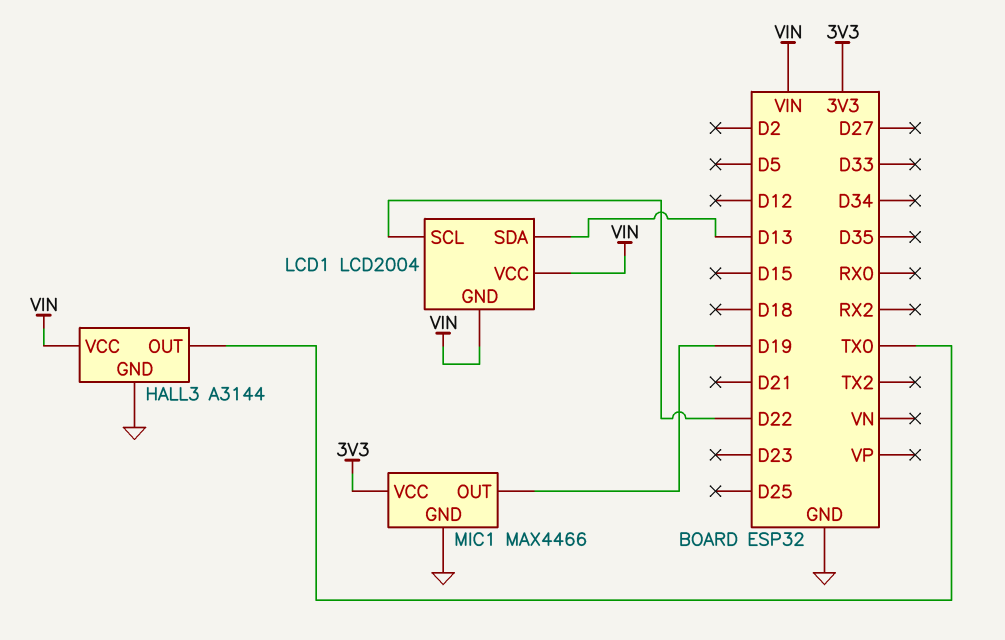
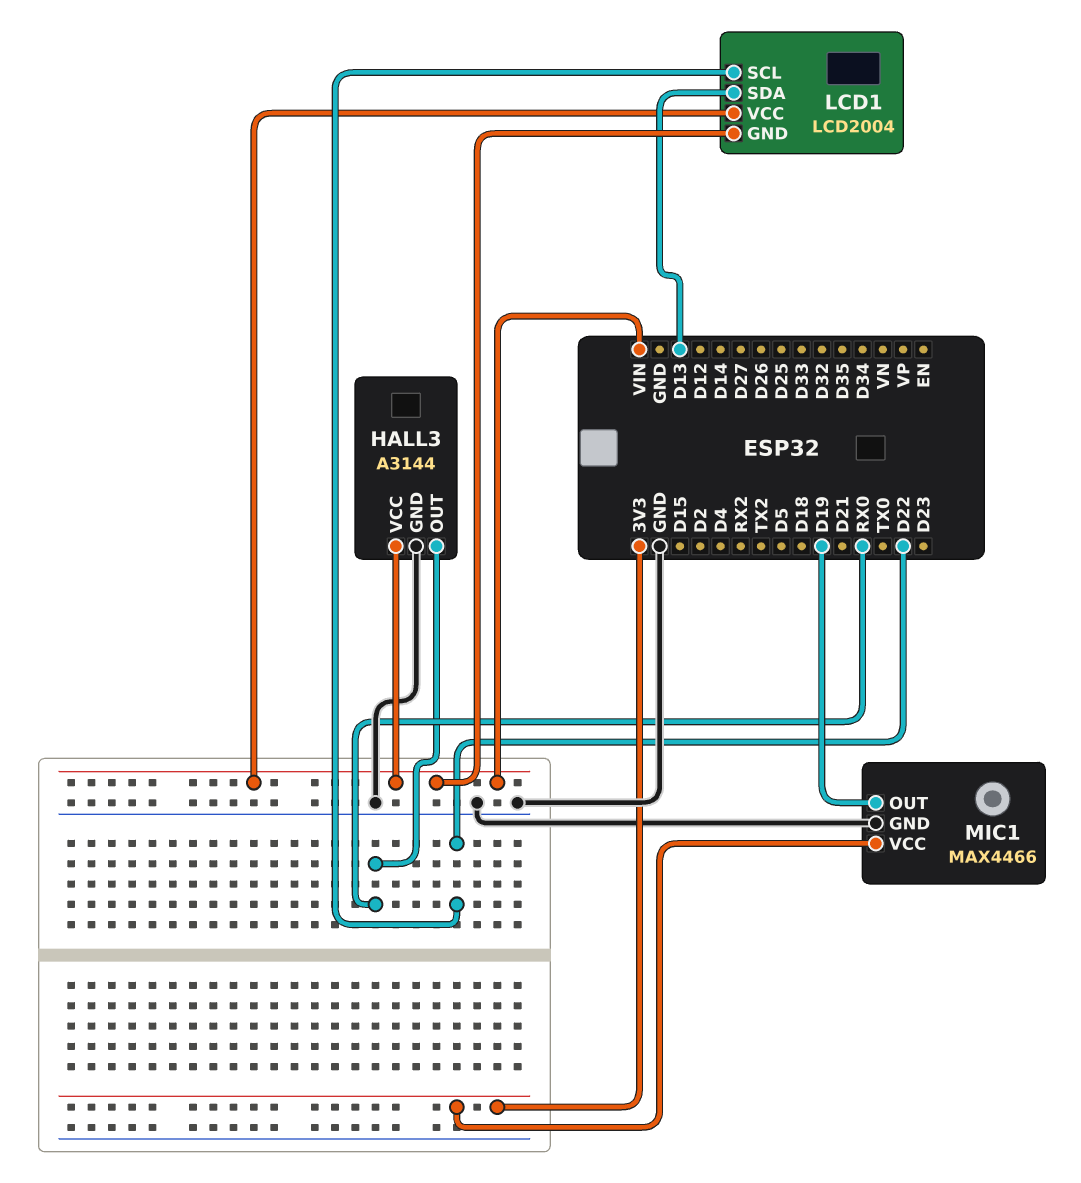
HALL3 pin OUT: TX0 -> RX0

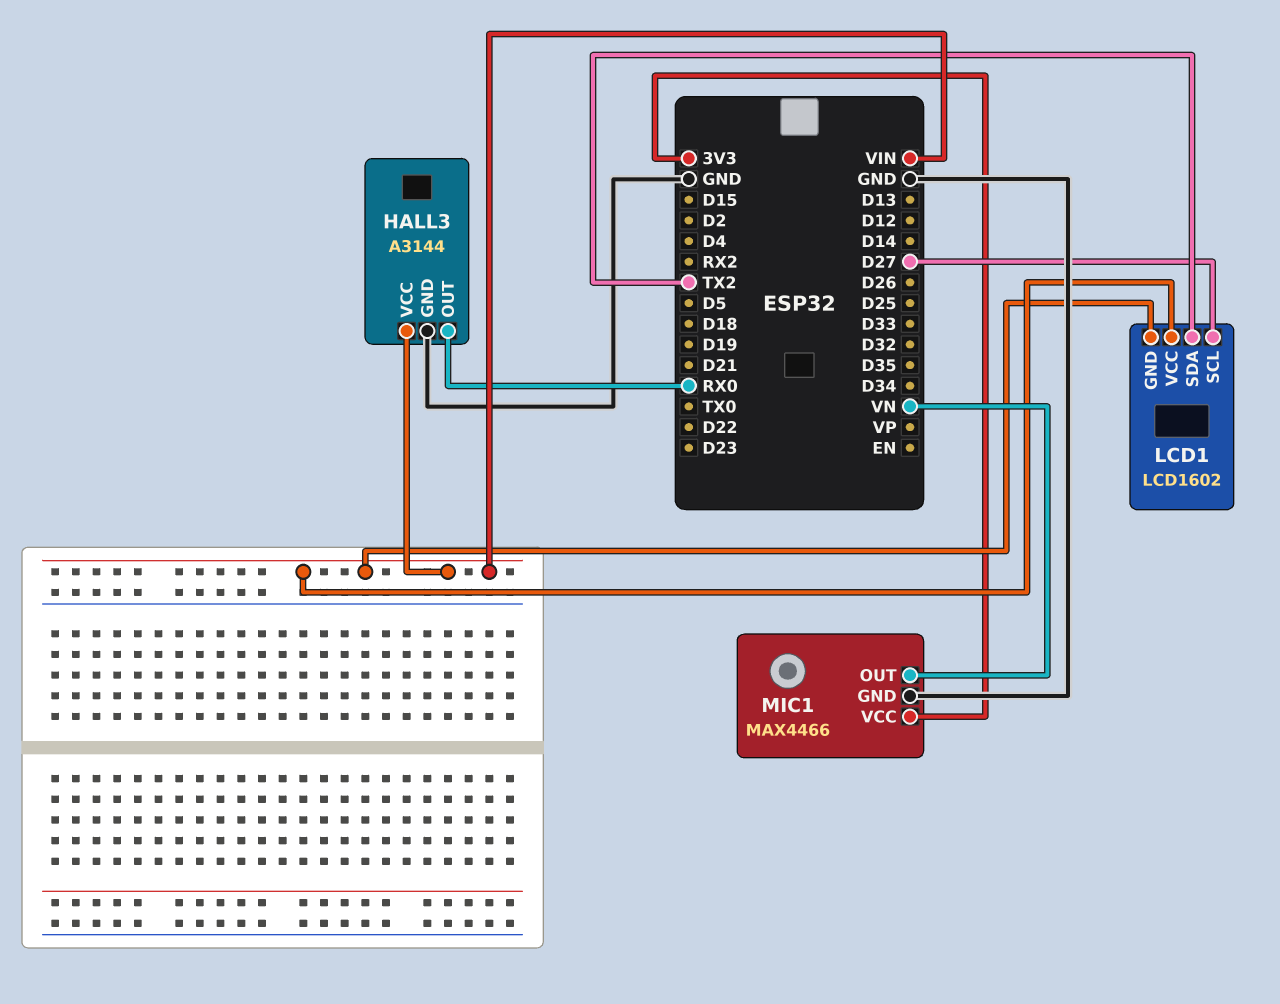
LCD1: LCD2004 -> LCD1602
LCD1 pin SCL: D22 -> D27
LCD1 pin SDA: D13 -> TX2
MIC1 pin OUT: D19 -> VN

